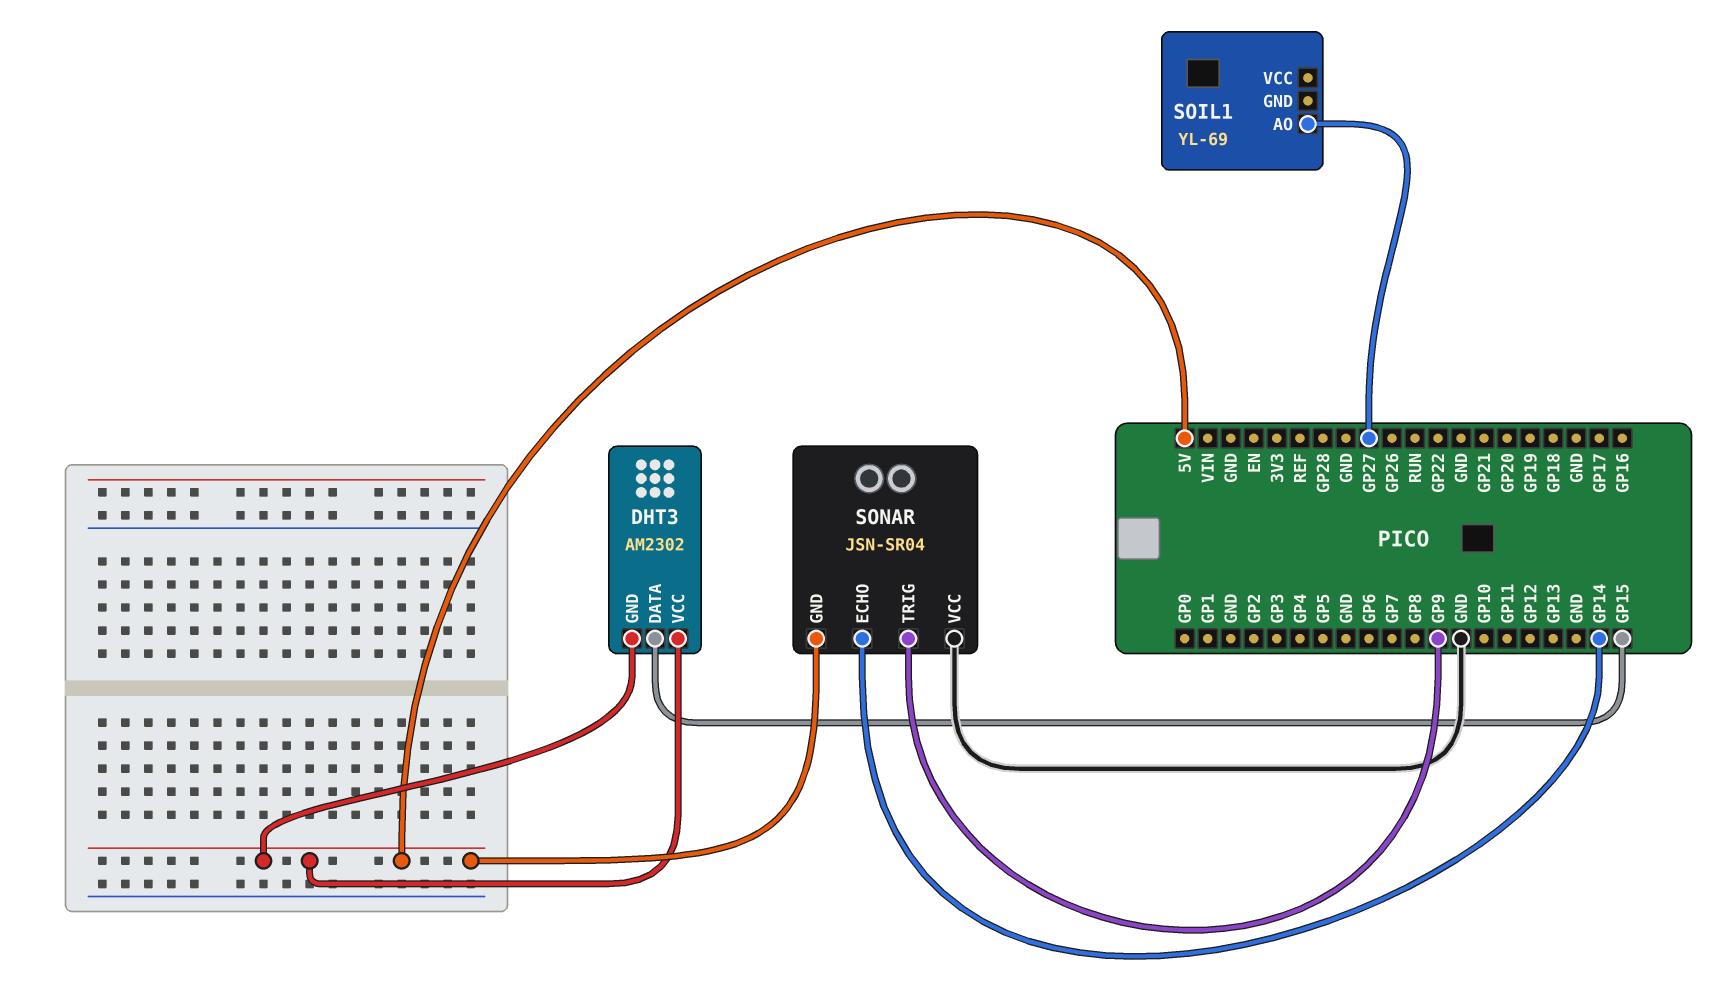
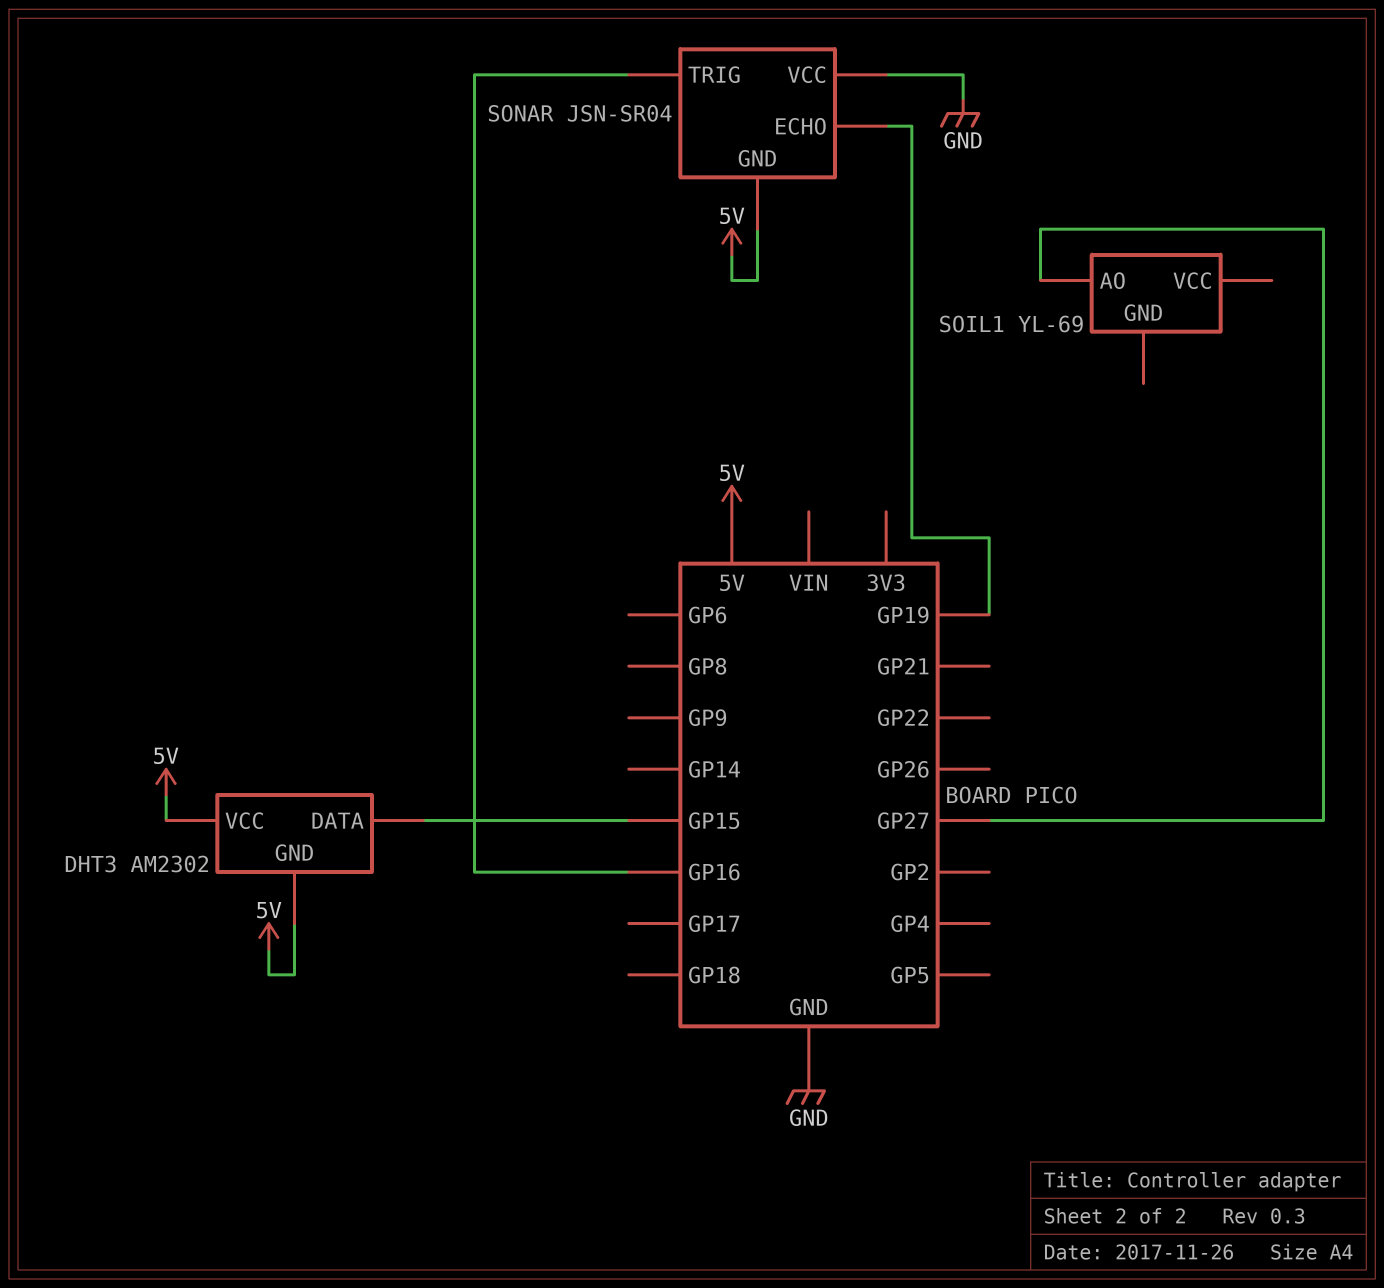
SONAR pin ECHO: GP14 -> GP19
SONAR pin TRIG: GP9 -> GP16

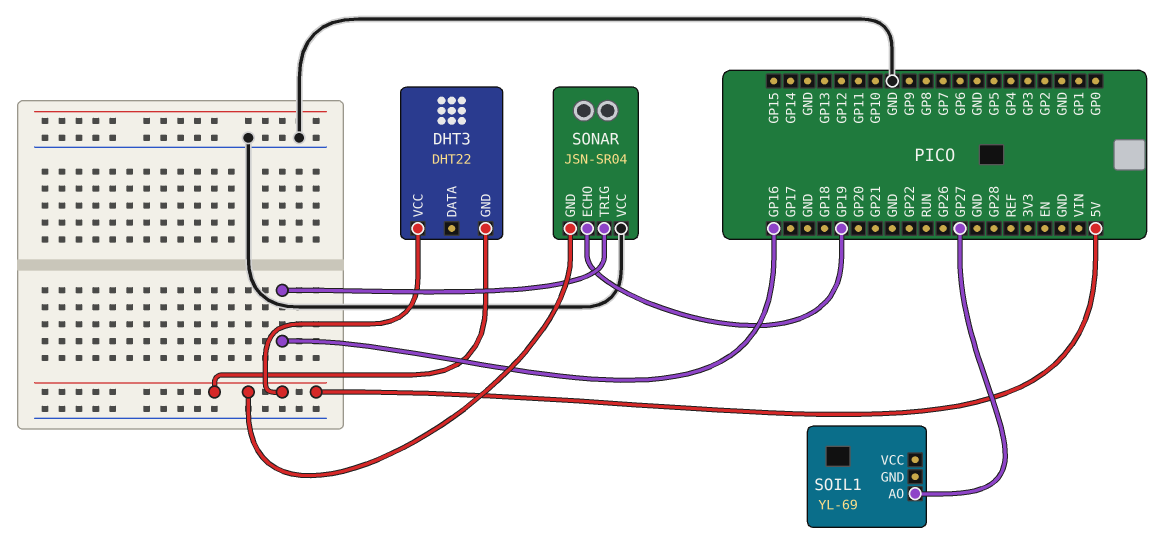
DHT3: AM2302 -> DHT22
DHT3 pin DATA: GP15 -> none

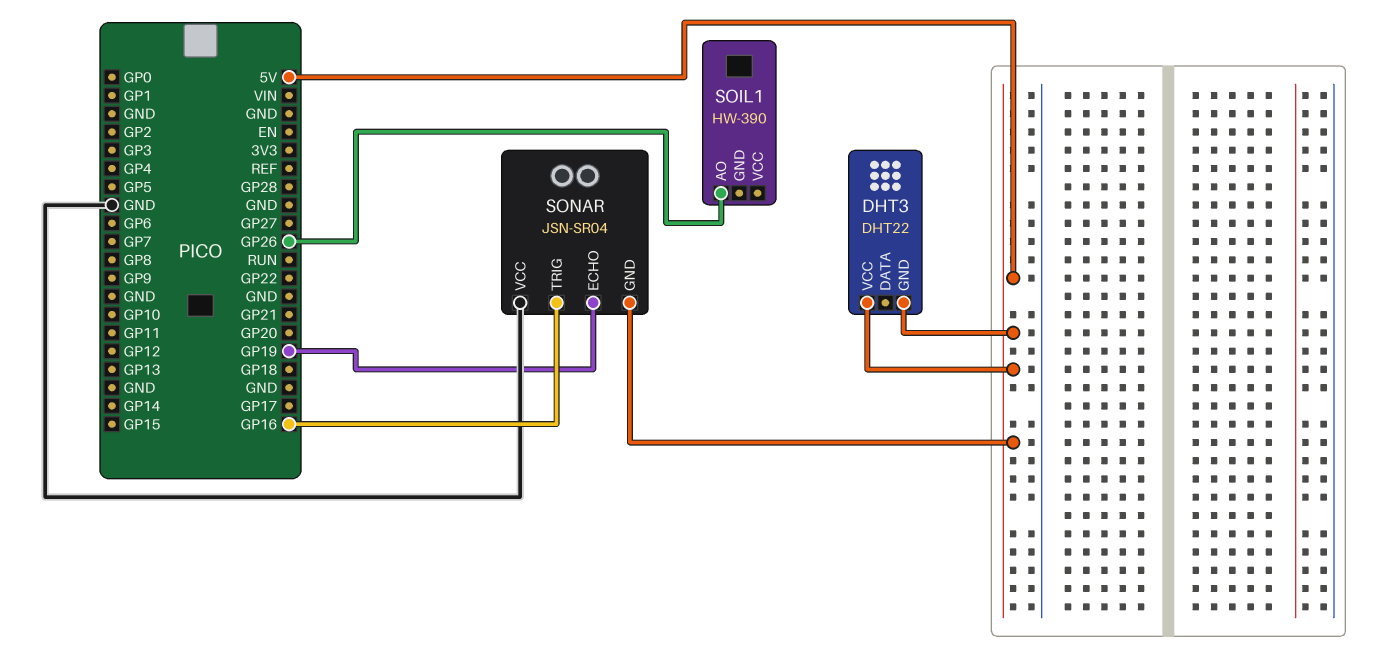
SOIL1: YL-69 -> HW-390
SOIL1 pin AO: GP27 -> GP26

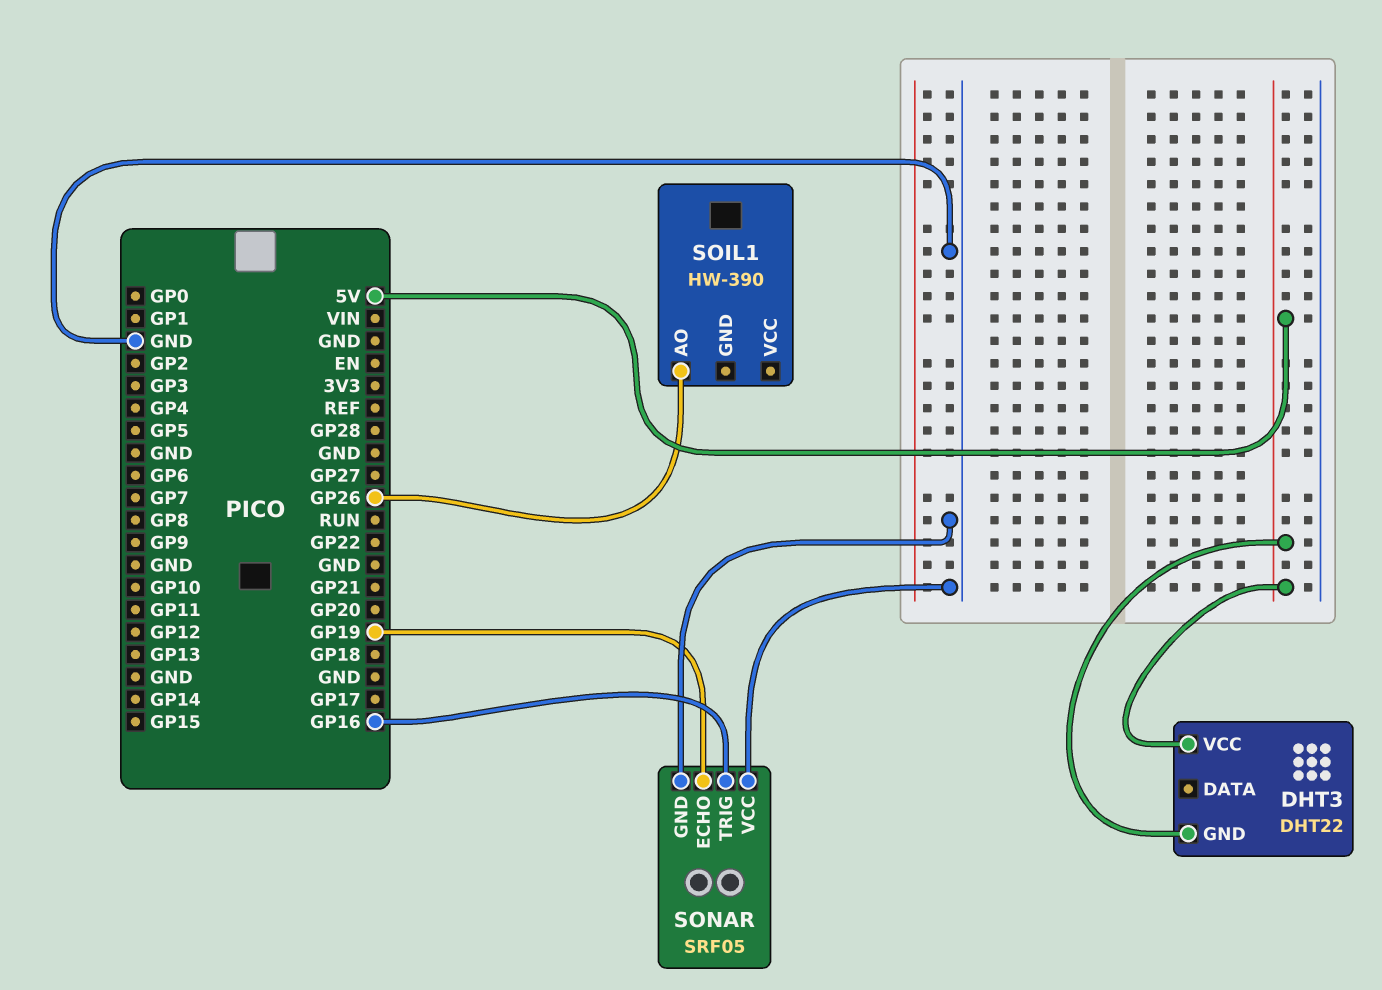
SONAR: JSN-SR04 -> SRF05
SONAR pin GND: 5V -> GND

